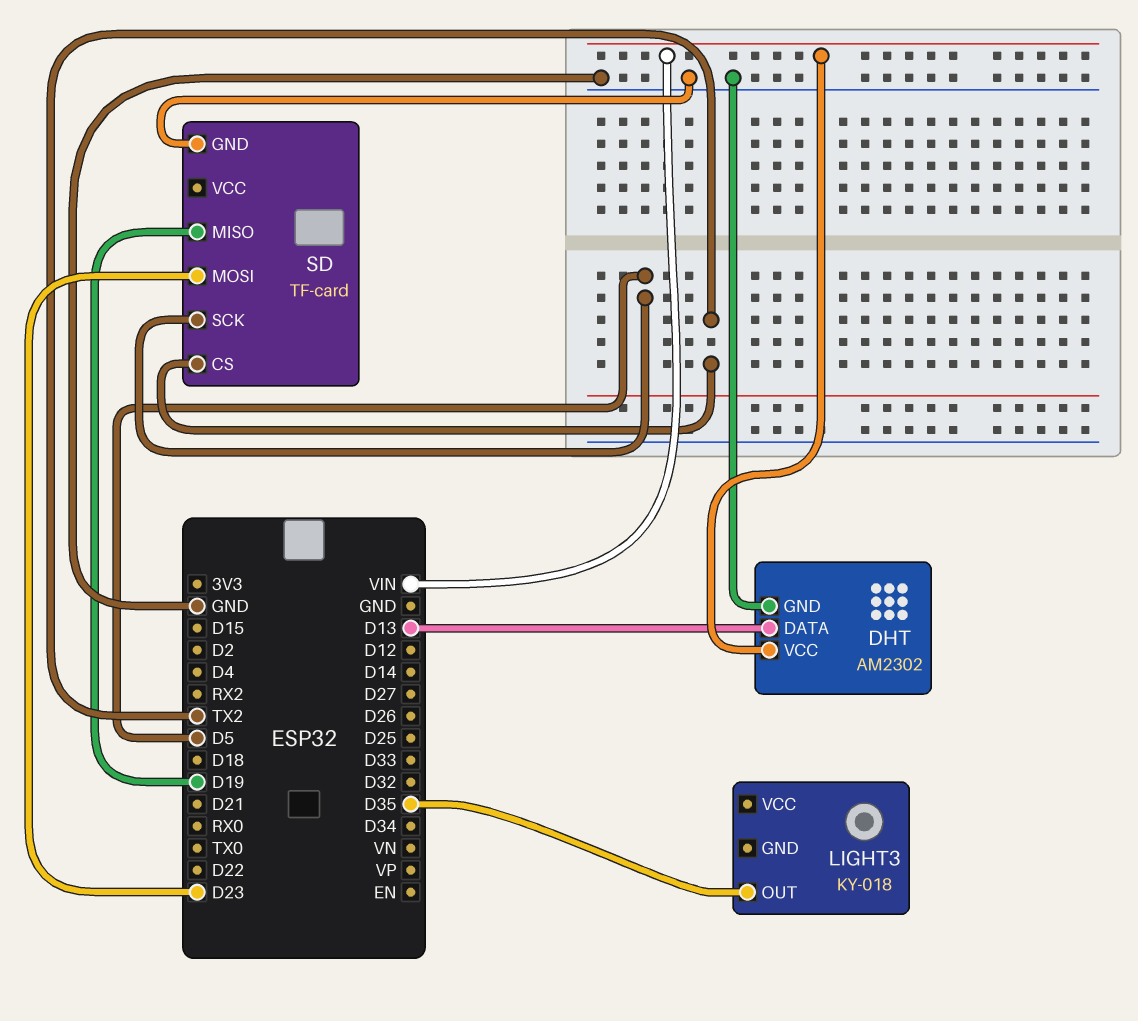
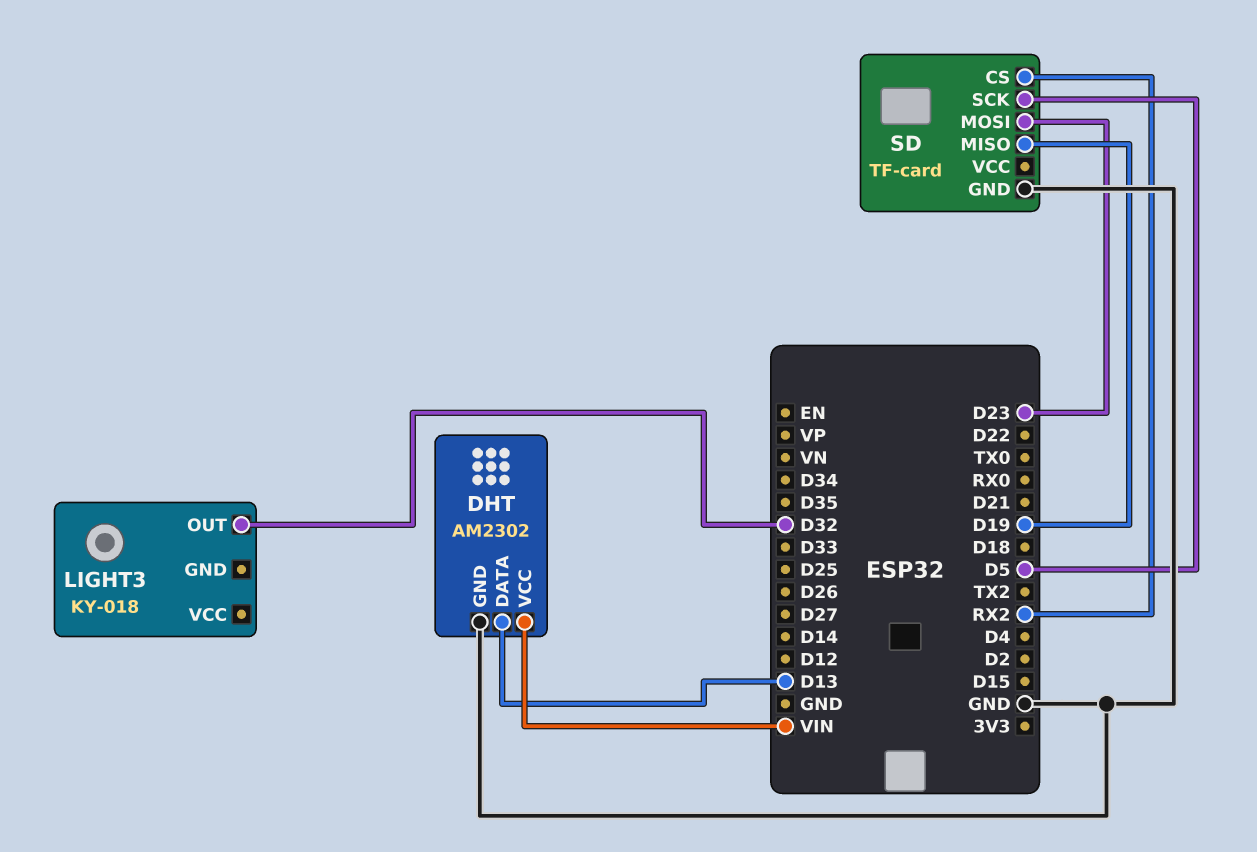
LIGHT3 pin OUT: D35 -> D32
SD pin CS: TX2 -> RX2

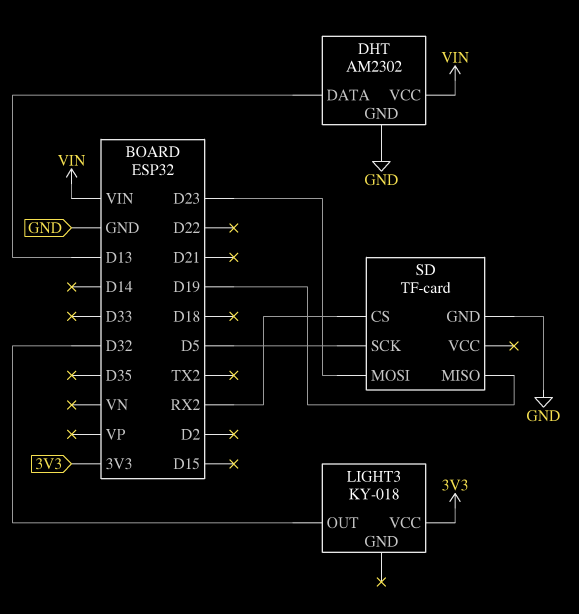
LIGHT3 pin VCC: none -> 3V3

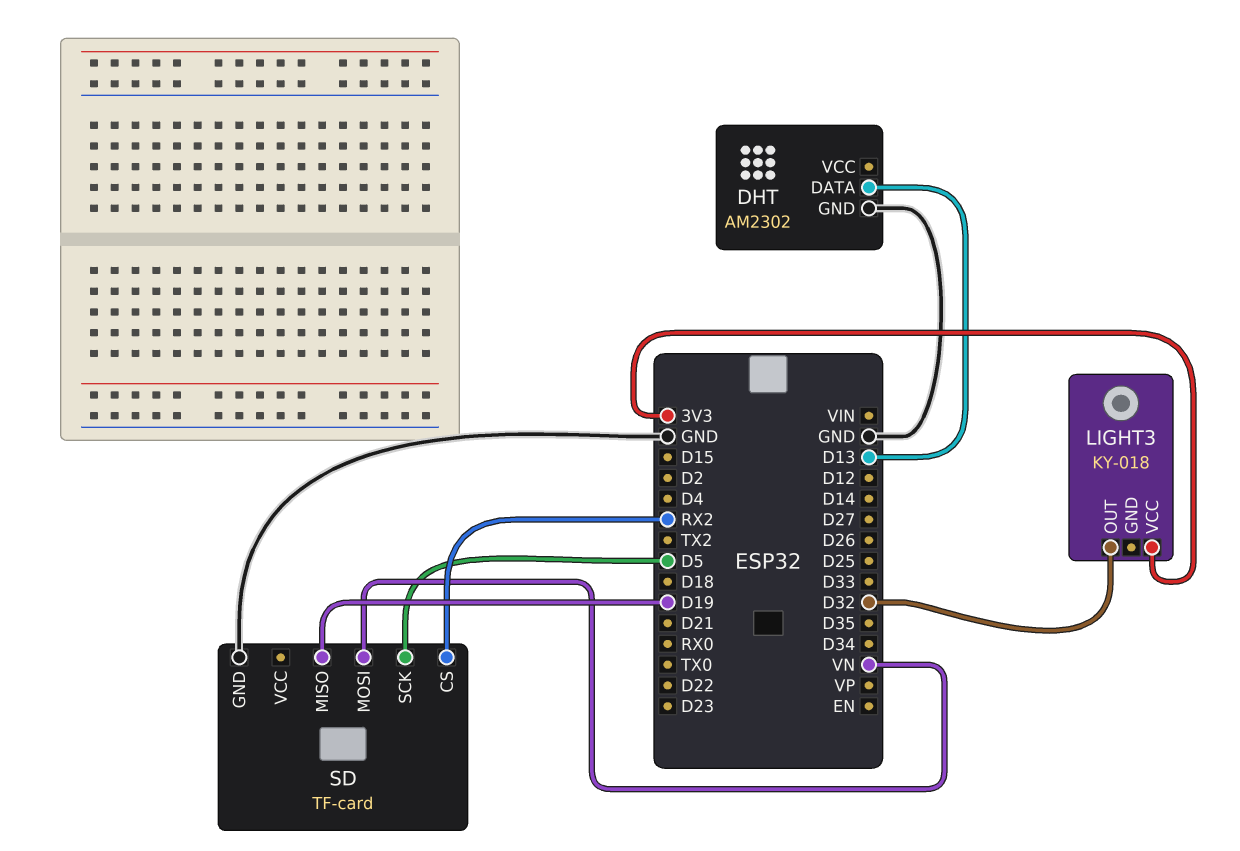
DHT pin VCC: VIN -> none
SD pin MOSI: D23 -> VN

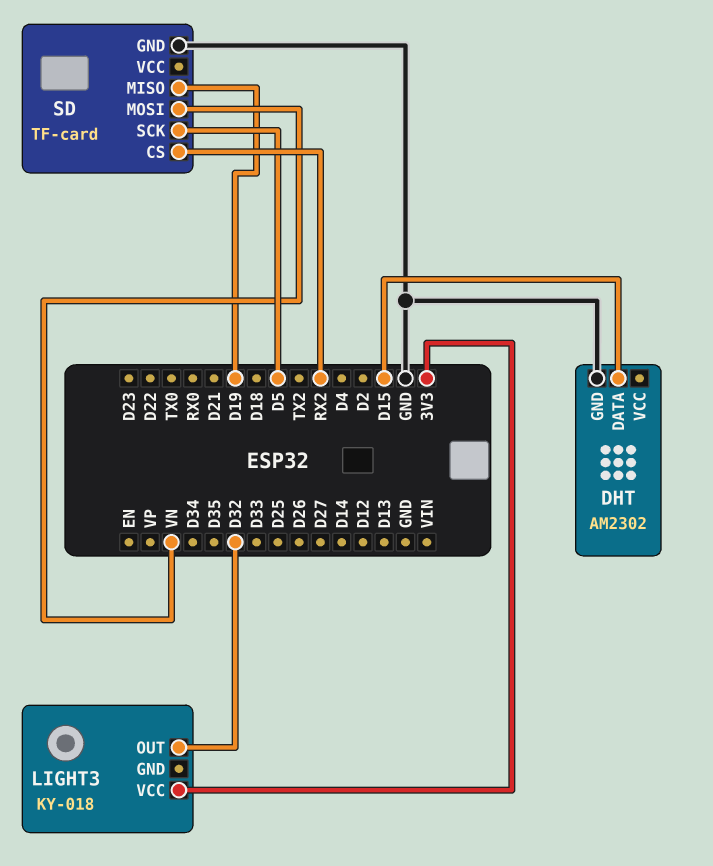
DHT pin DATA: D13 -> D15

